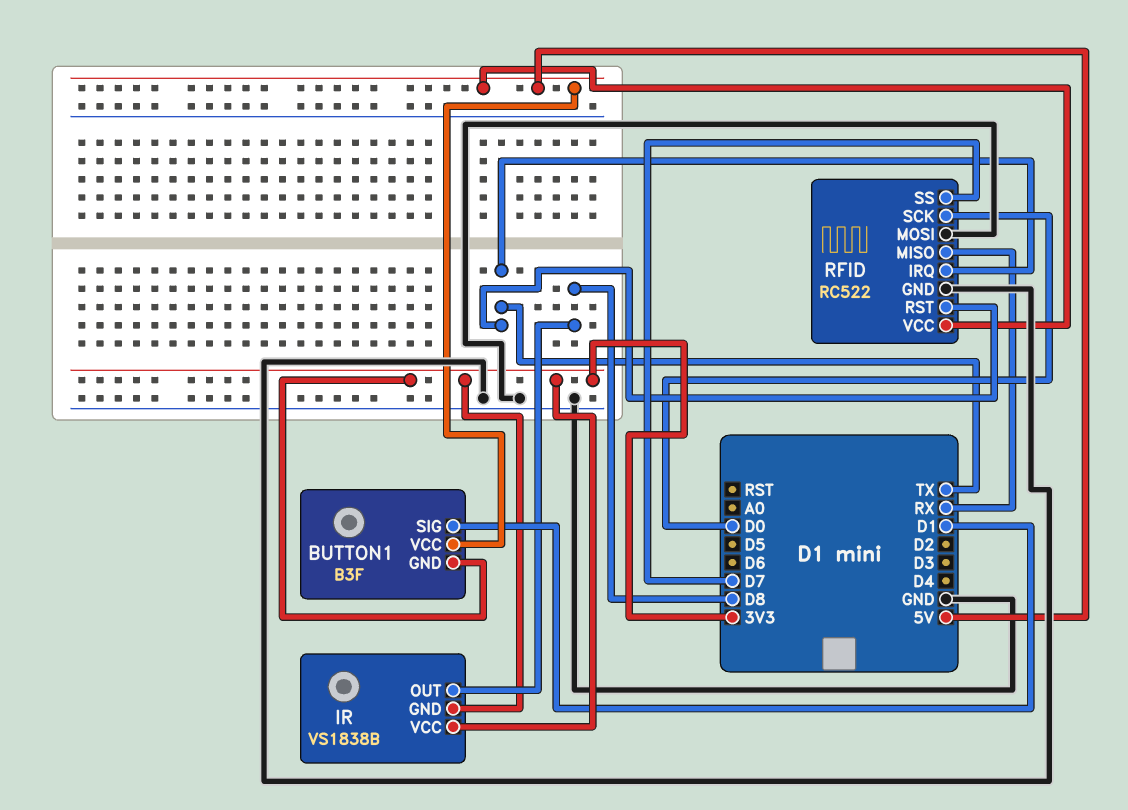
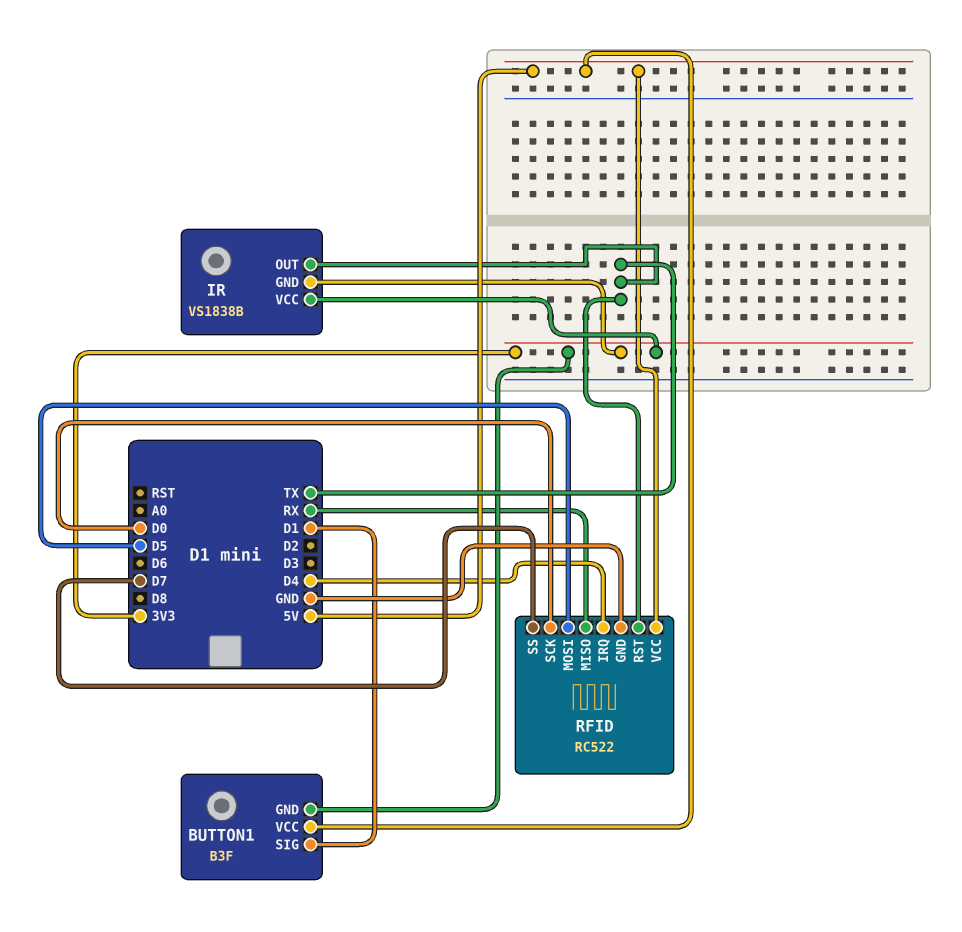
IR pin OUT: D8 -> TX
RFID pin IRQ: TX -> D4
RFID pin MOSI: GND -> D5

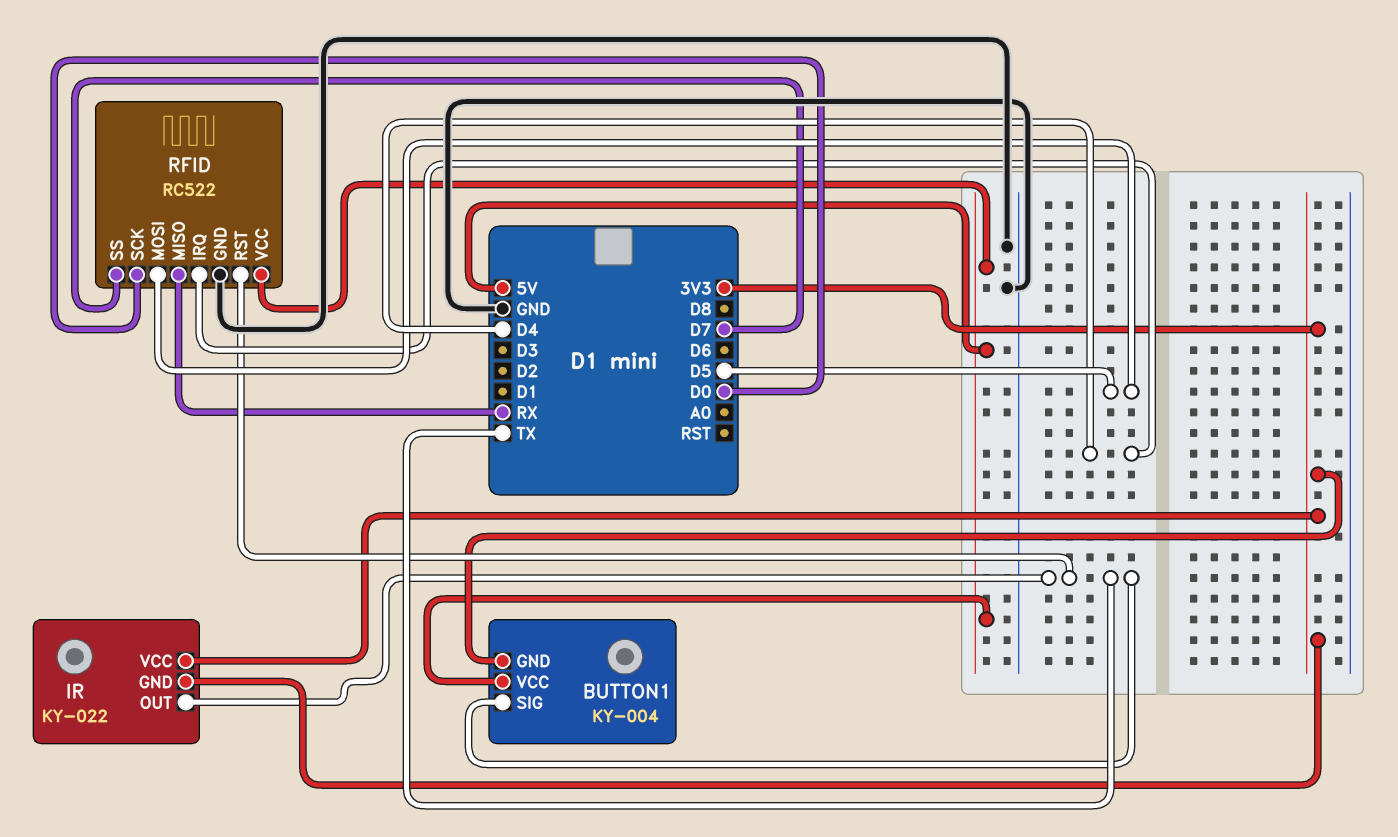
BUTTON1: B3F -> KY-004
BUTTON1 pin SIG: D1 -> TX
IR: VS1838B -> KY-022

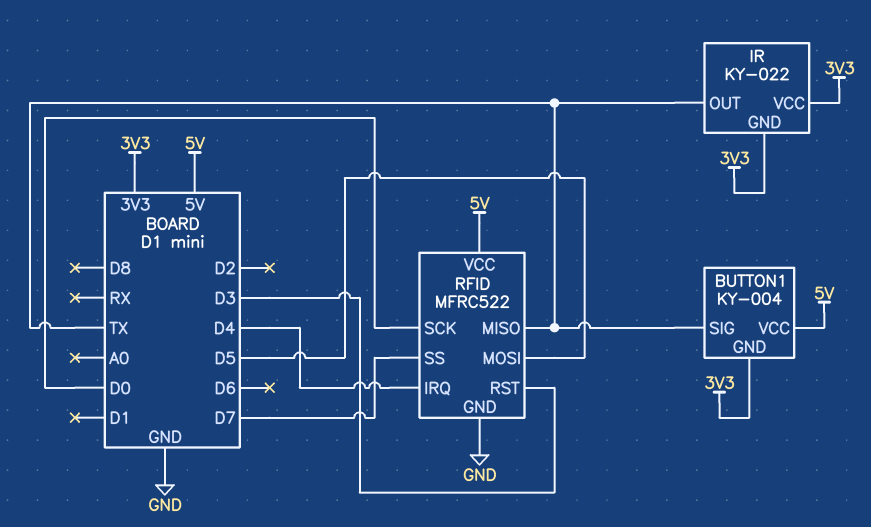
RFID: RC522 -> MFRC522
RFID pin MISO: RX -> TX
RFID pin RST: TX -> D3

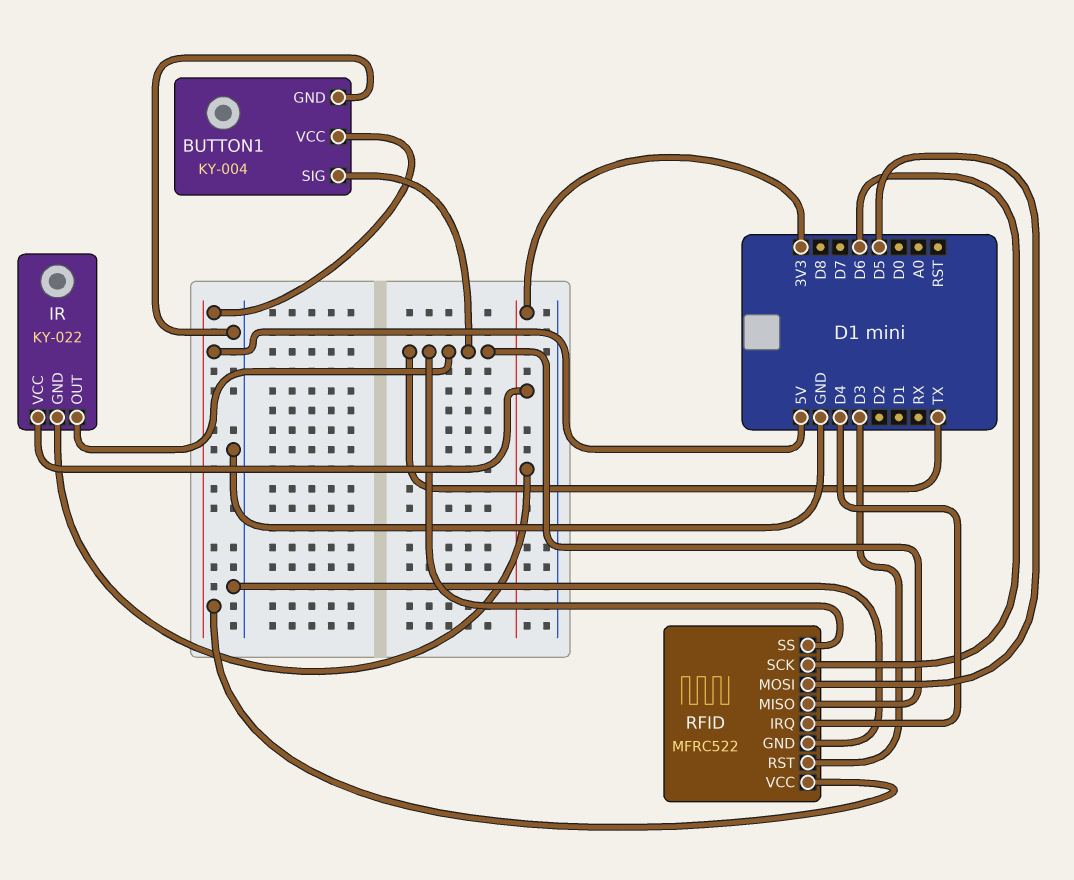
BUTTON1 pin GND: 3V3 -> GND
RFID pin SCK: D0 -> D6
RFID pin SS: D7 -> TX

